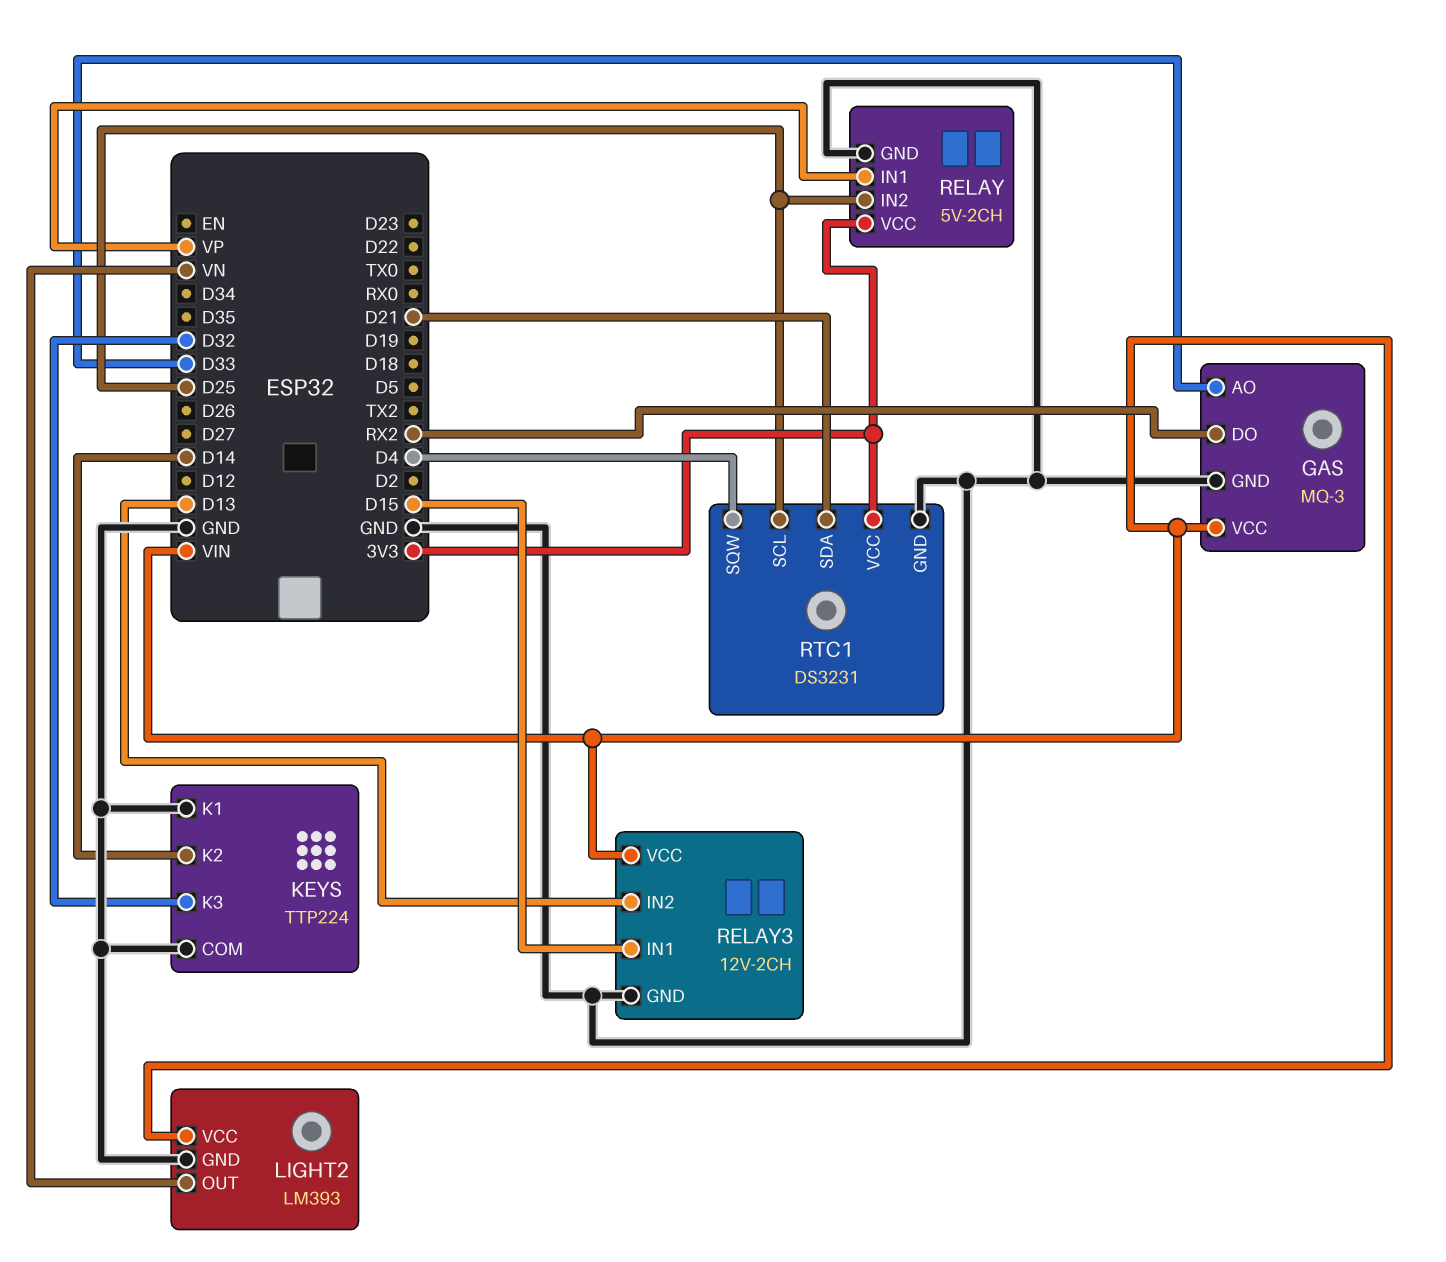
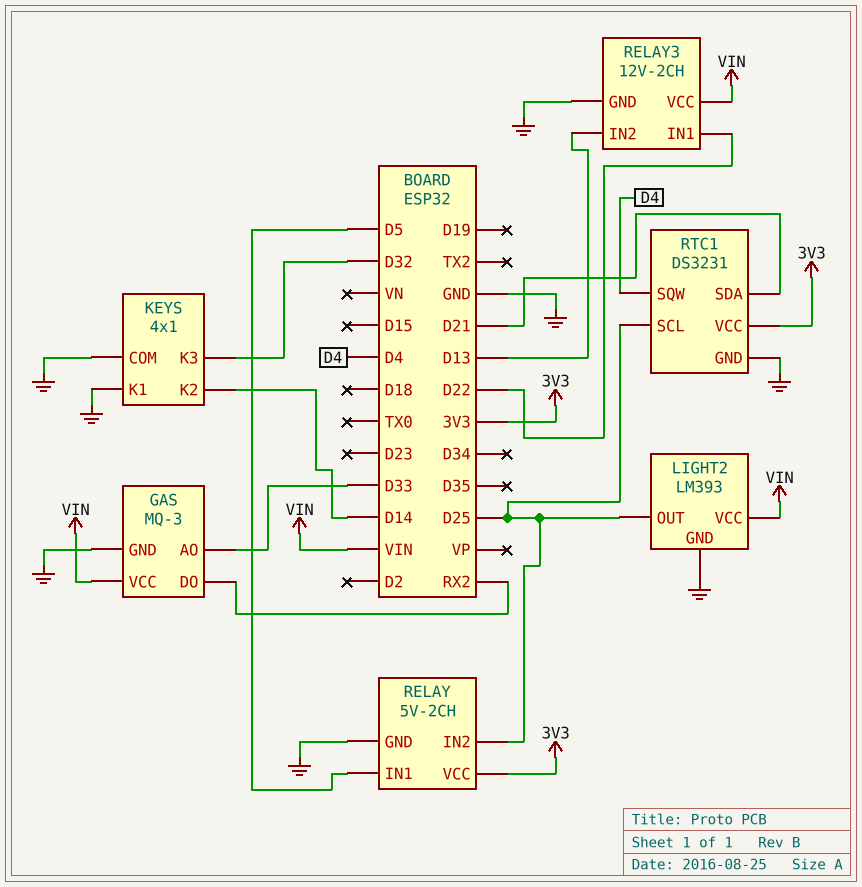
KEYS: TTP224 -> 4x1
LIGHT2 pin OUT: VN -> D25
RELAY pin IN1: VP -> D5
RELAY3 pin IN1: D15 -> D22

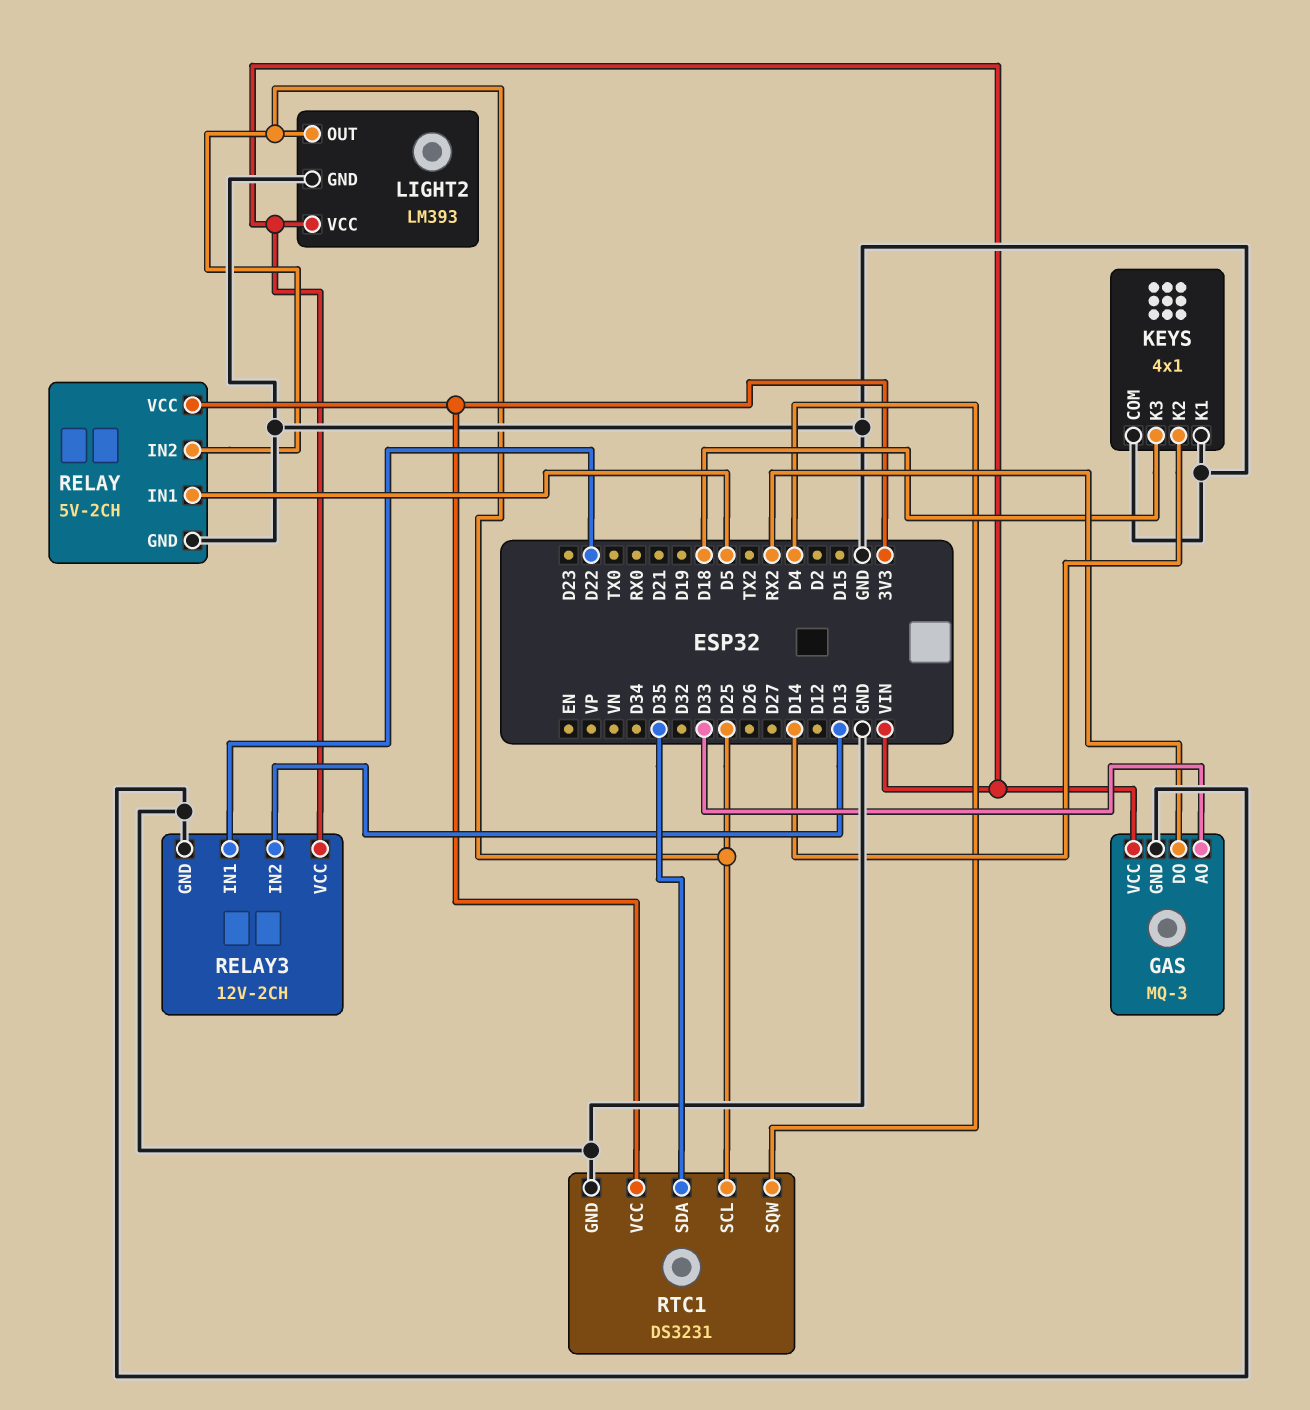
KEYS pin K3: D32 -> D18
RTC1 pin SDA: D21 -> D35

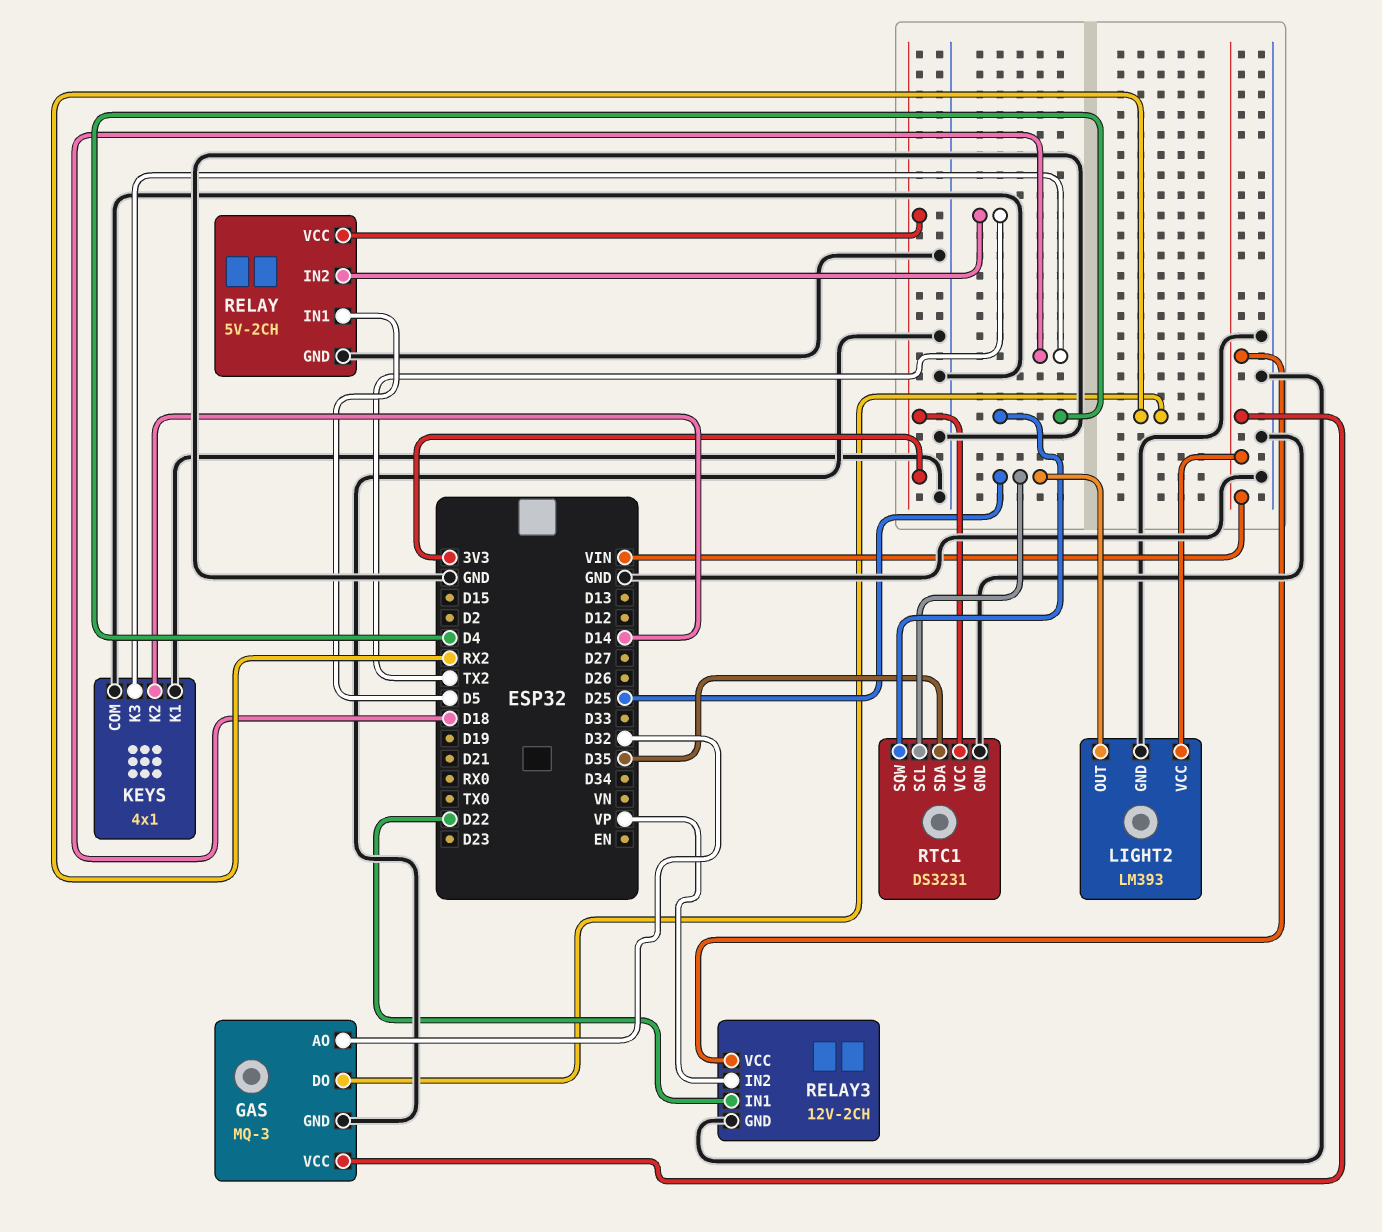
GAS pin AO: D33 -> D32
RELAY pin IN2: D25 -> TX2
RELAY3 pin IN2: D13 -> VP

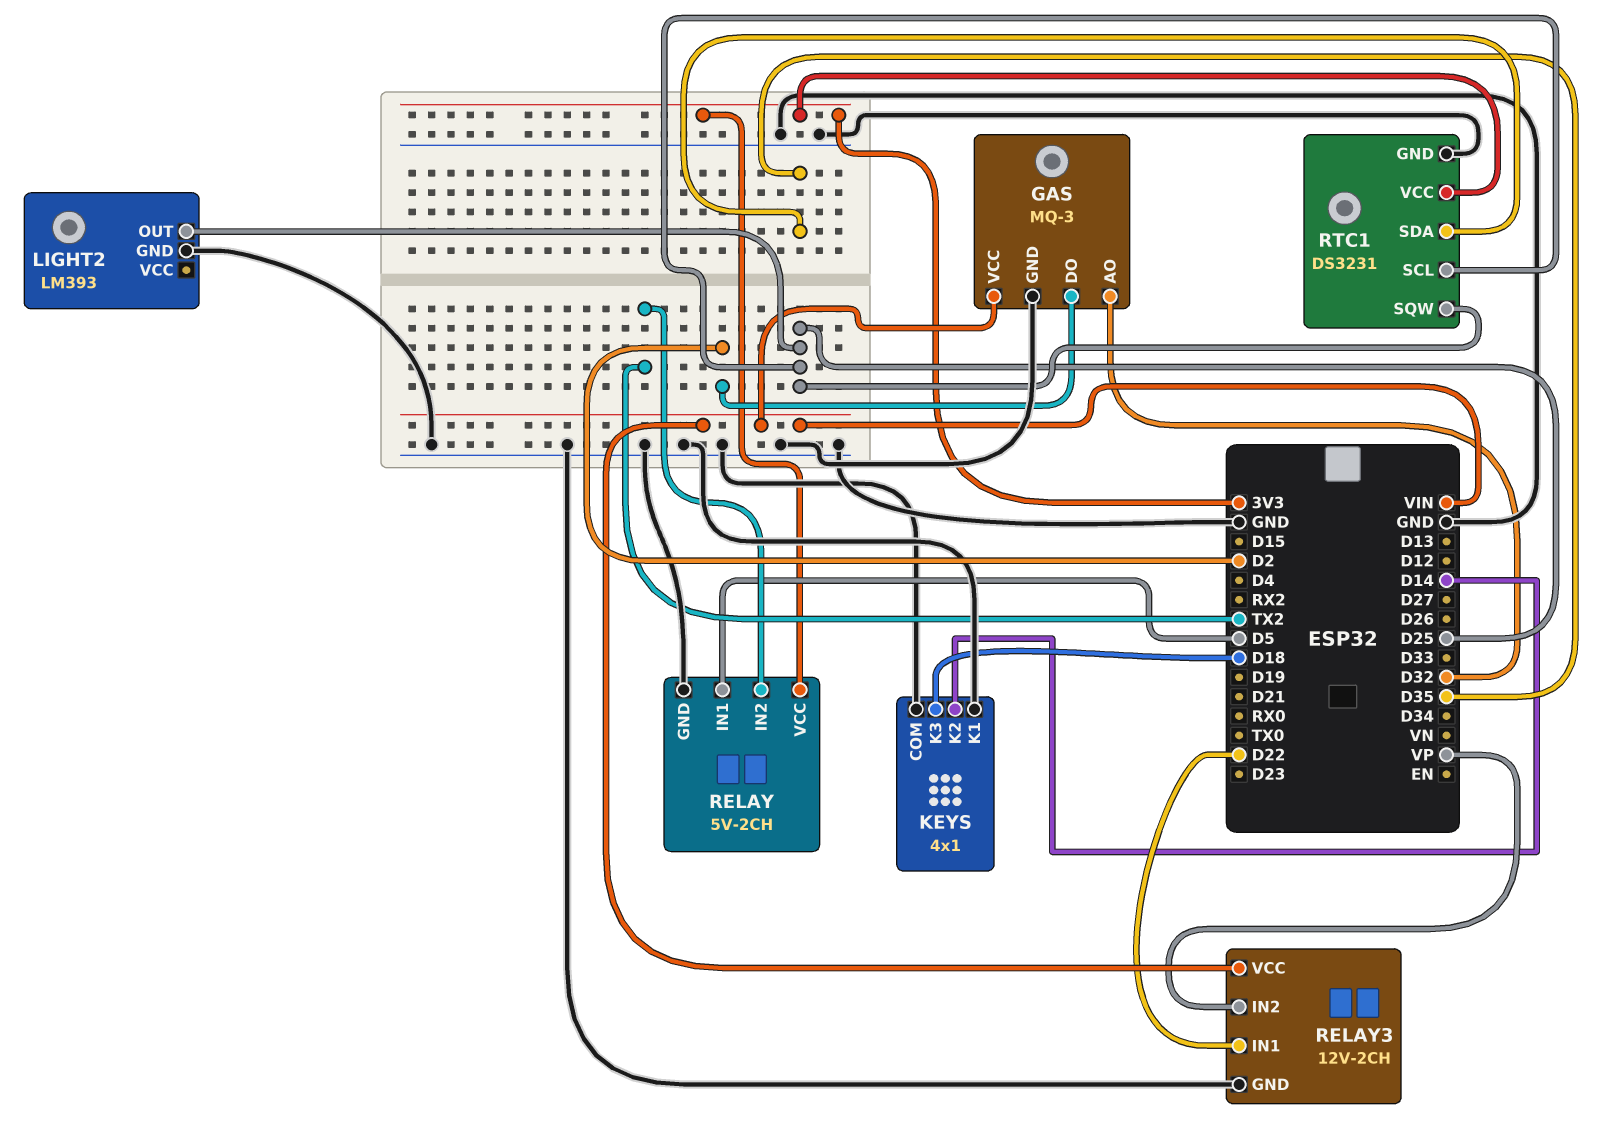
GAS pin DO: RX2 -> D2
LIGHT2 pin VCC: VIN -> none
RTC1 pin SQW: D4 -> D25

